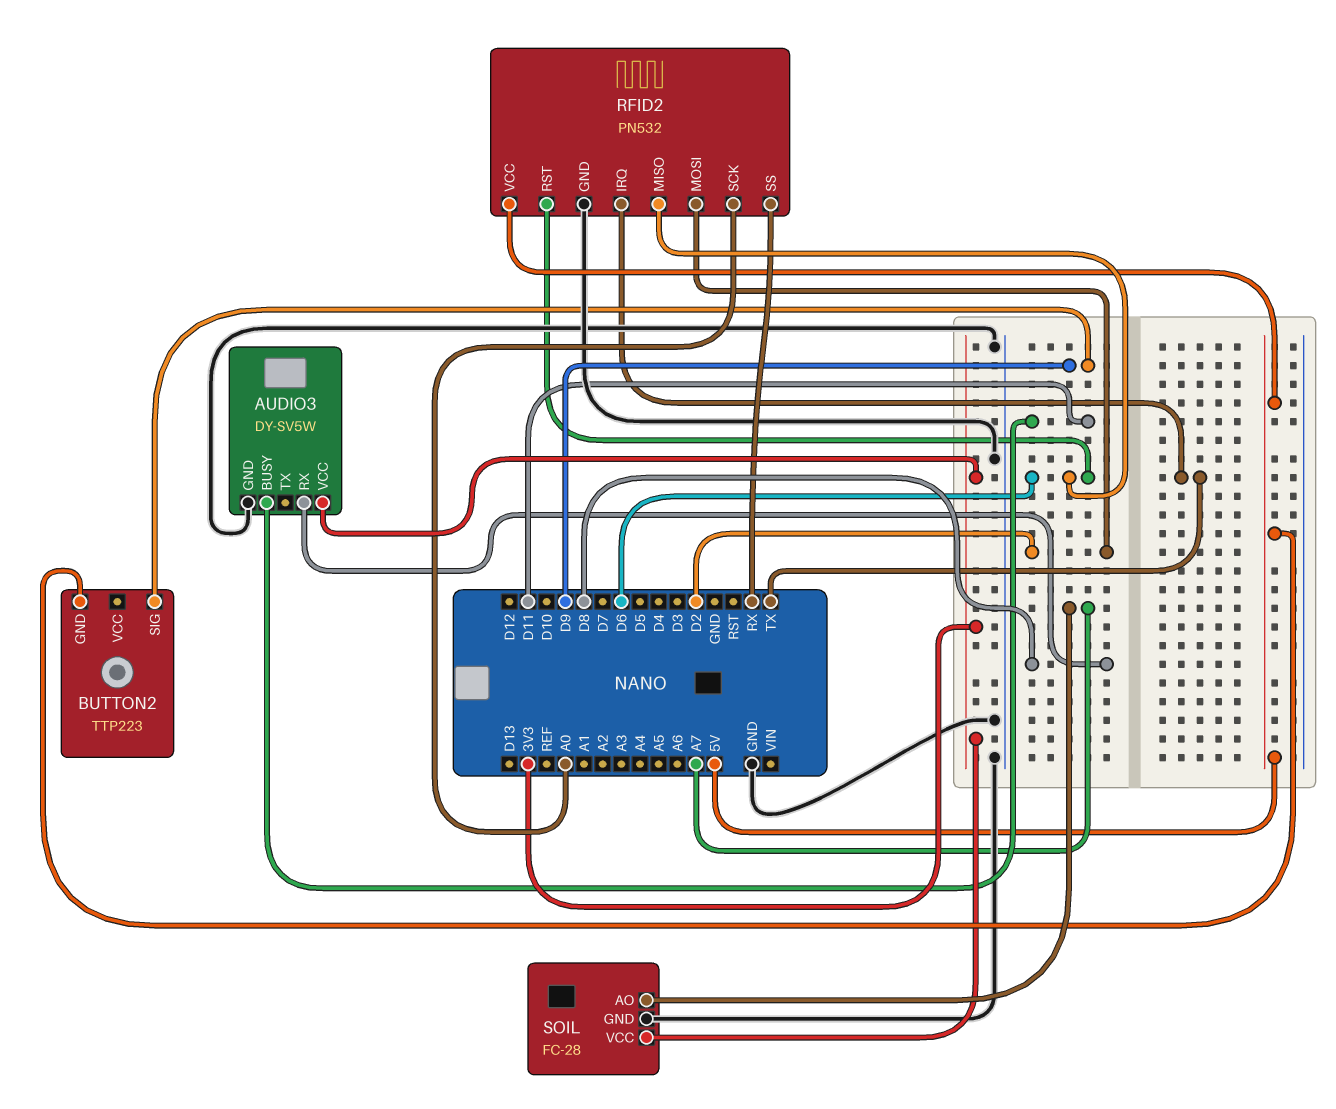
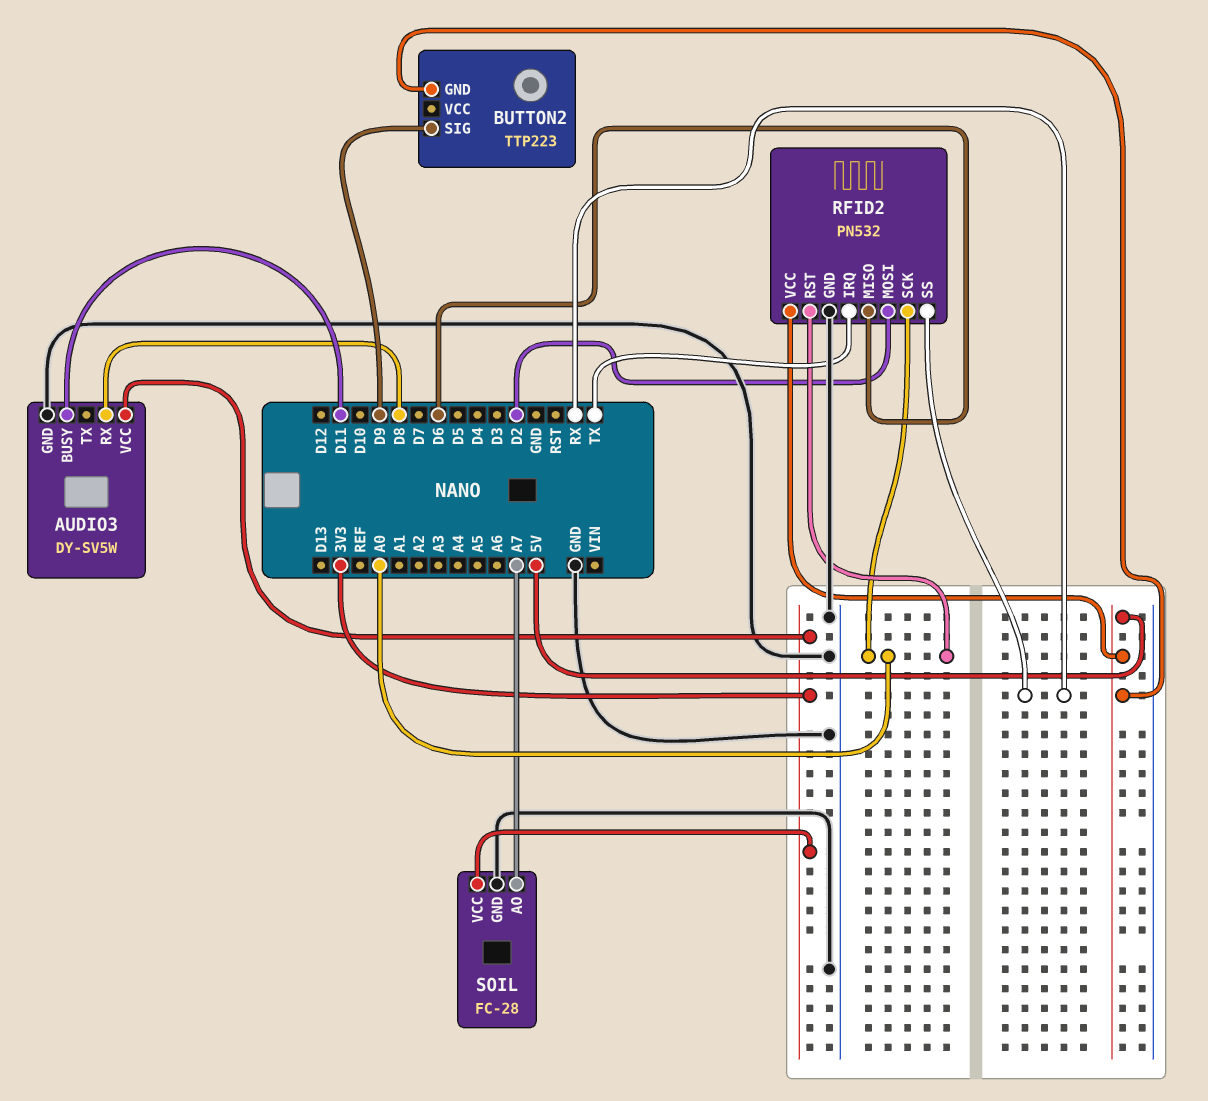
RFID2 pin RST: D6 -> A0

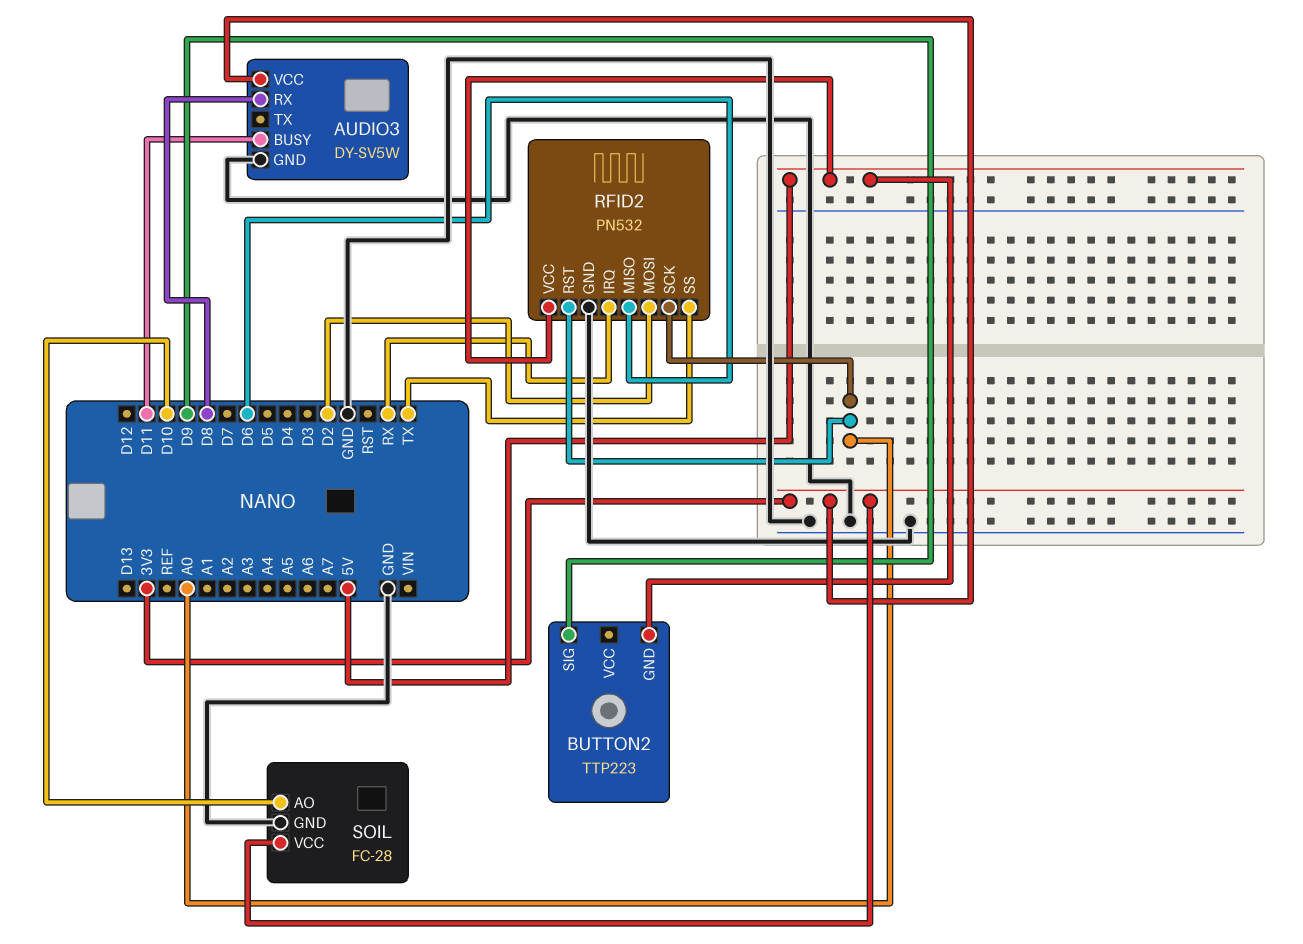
RFID2 pin IRQ: TX -> RX
RFID2 pin SS: RX -> TX
SOIL pin AO: A7 -> D10

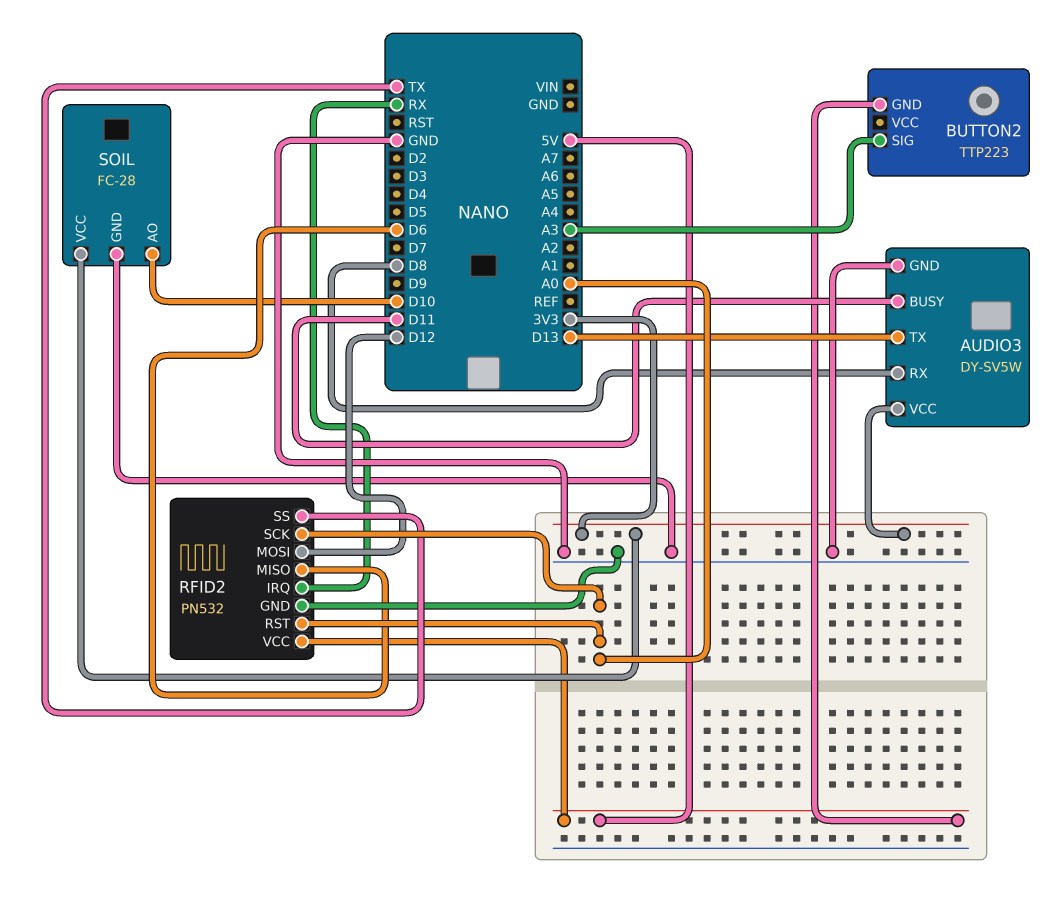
AUDIO3 pin TX: none -> D13
BUTTON2 pin SIG: D9 -> A3
RFID2 pin MOSI: D2 -> D12

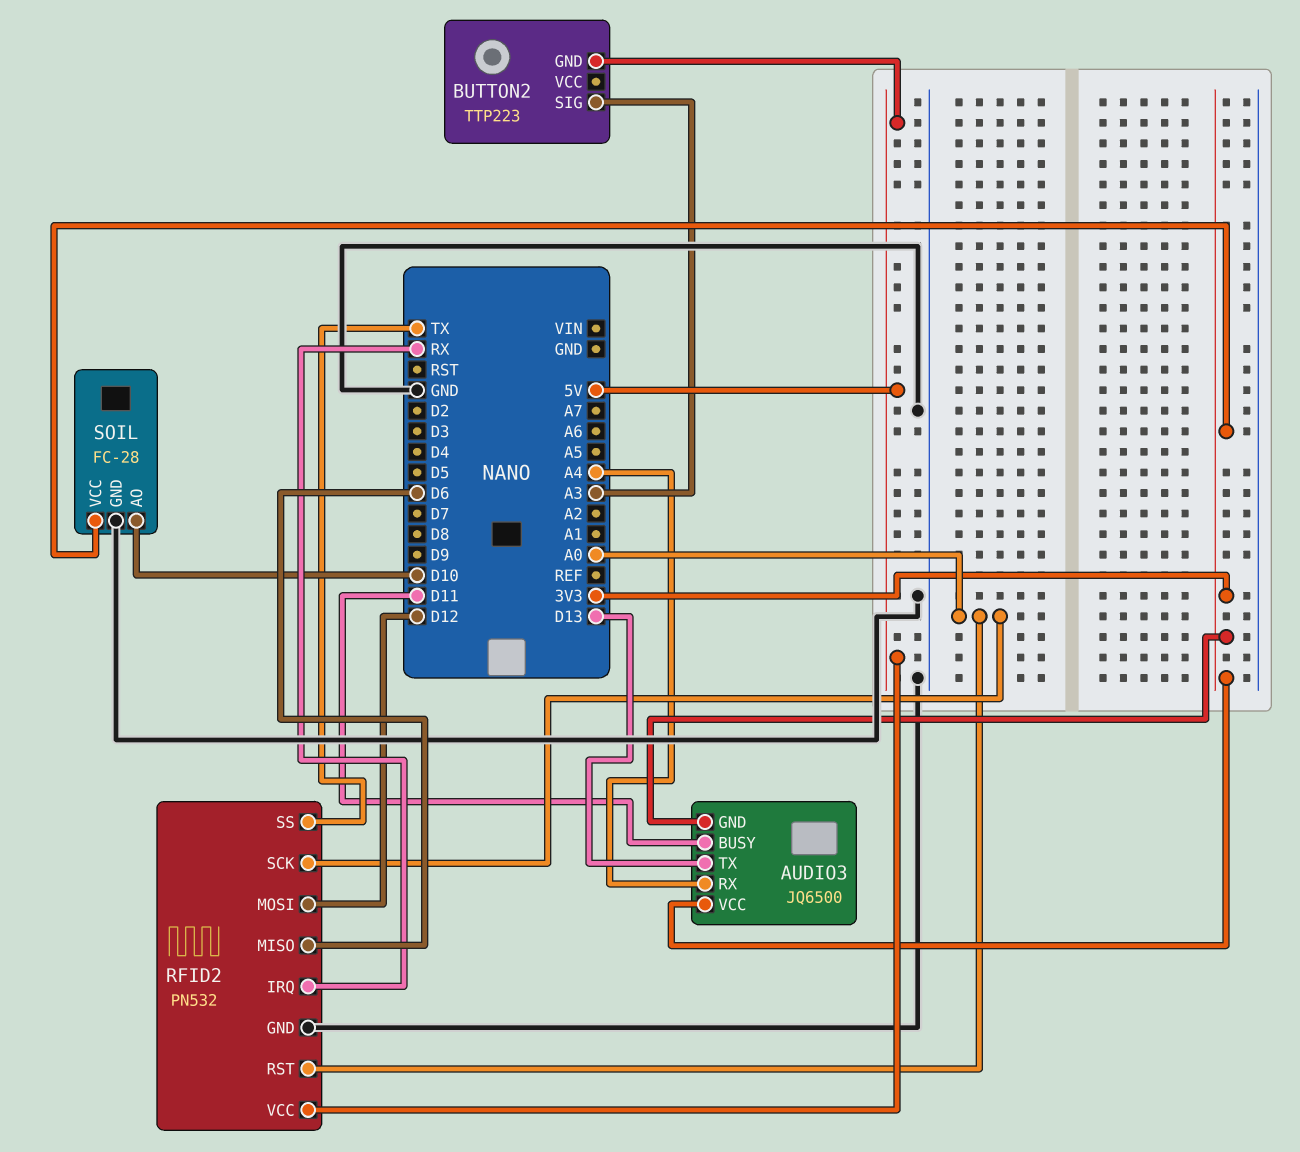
AUDIO3: DY-SV5W -> JQ6500
AUDIO3 pin GND: GND -> 3V3
AUDIO3 pin RX: D8 -> A4

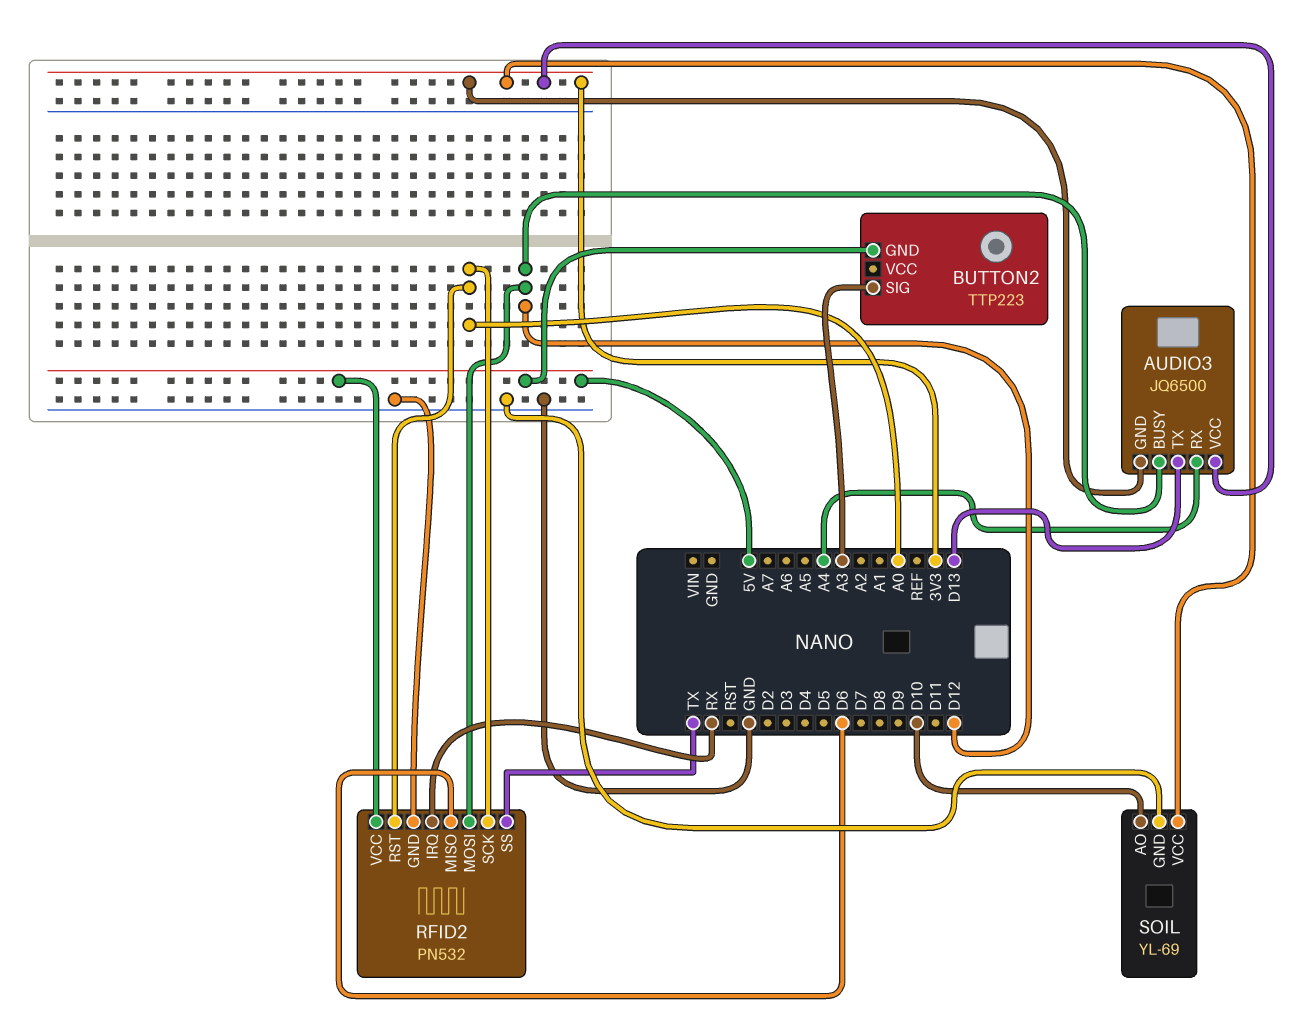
AUDIO3 pin BUSY: D11 -> D12
SOIL: FC-28 -> YL-69

